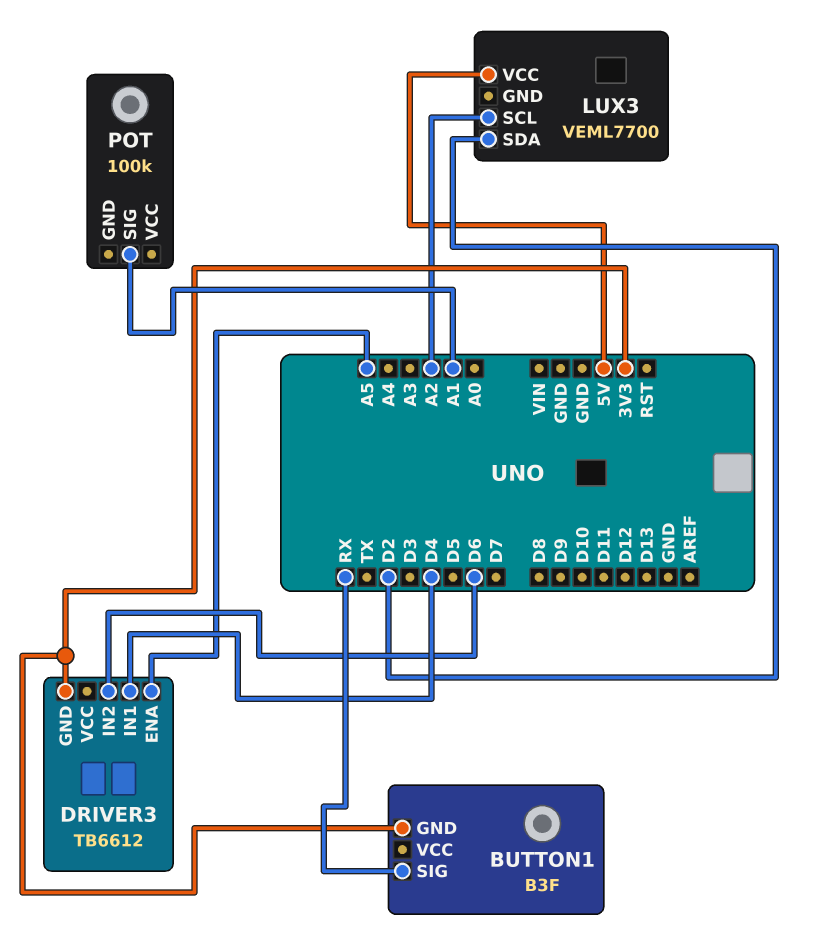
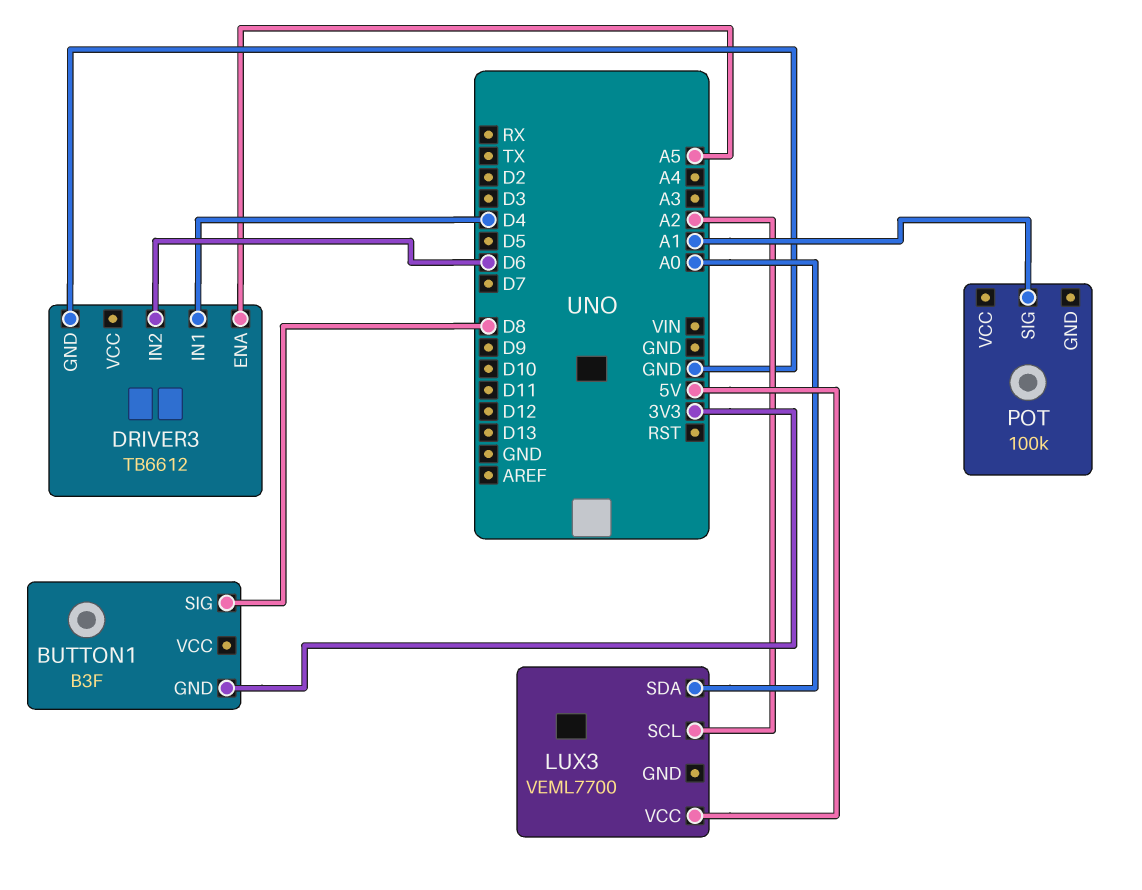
BUTTON1 pin SIG: RX -> D8
DRIVER3 pin GND: 3V3 -> GND
LUX3 pin SDA: D2 -> A0

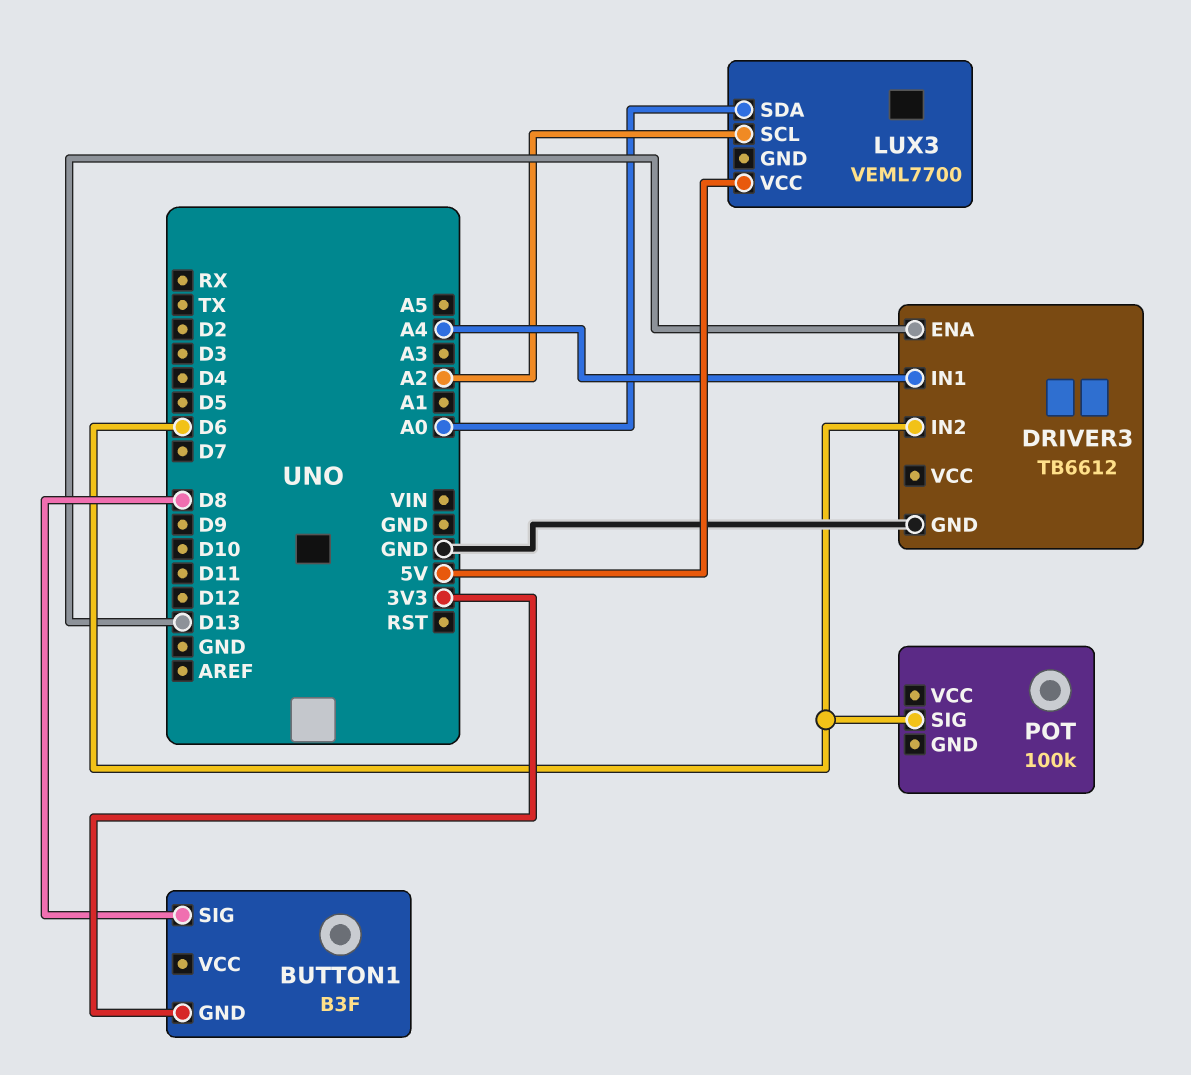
DRIVER3 pin ENA: A5 -> D13
DRIVER3 pin IN1: D4 -> A4
POT pin SIG: A1 -> D6

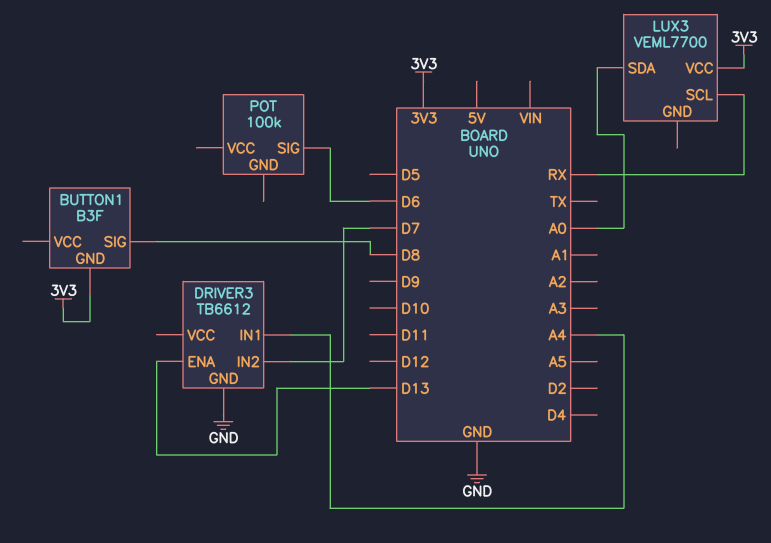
DRIVER3 pin IN2: D6 -> D7
LUX3 pin SCL: A2 -> RX
LUX3 pin VCC: 5V -> 3V3

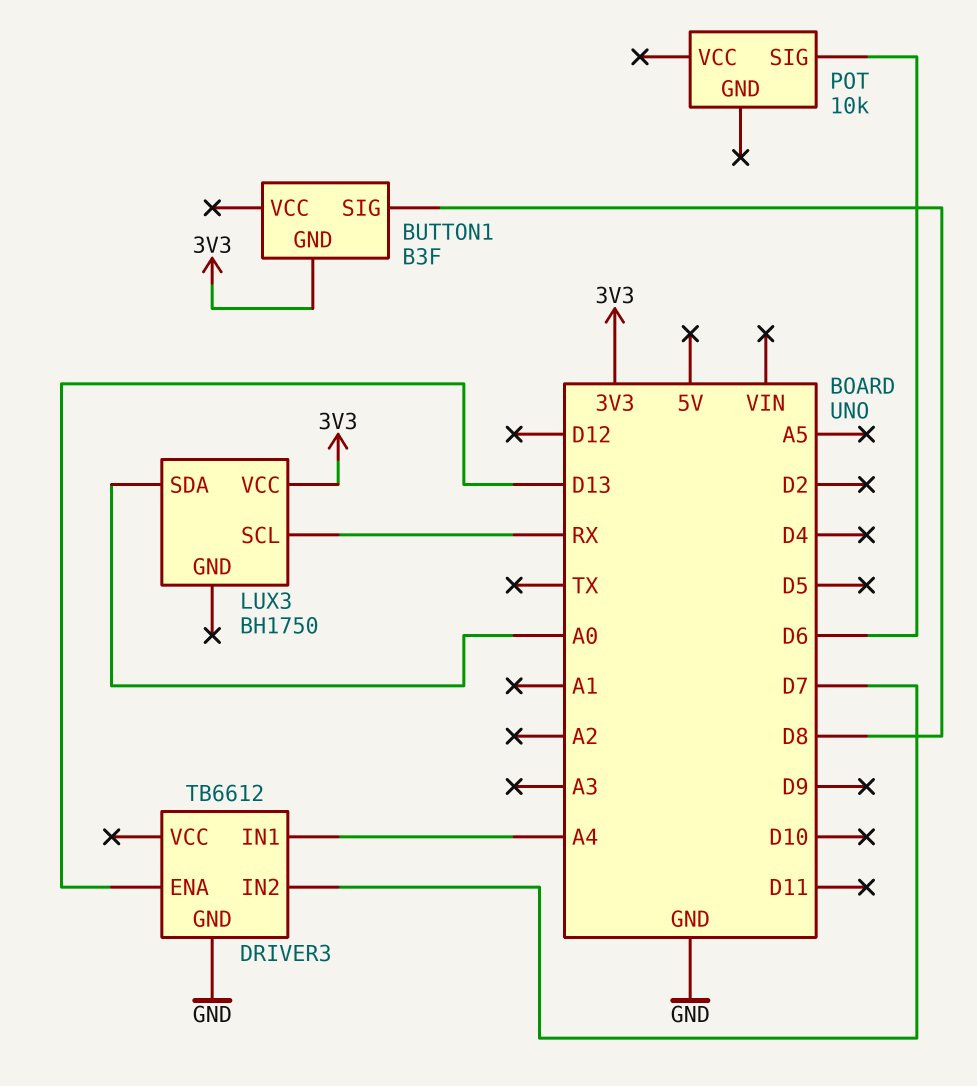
LUX3: VEML7700 -> BH1750
POT: 100k -> 10k

